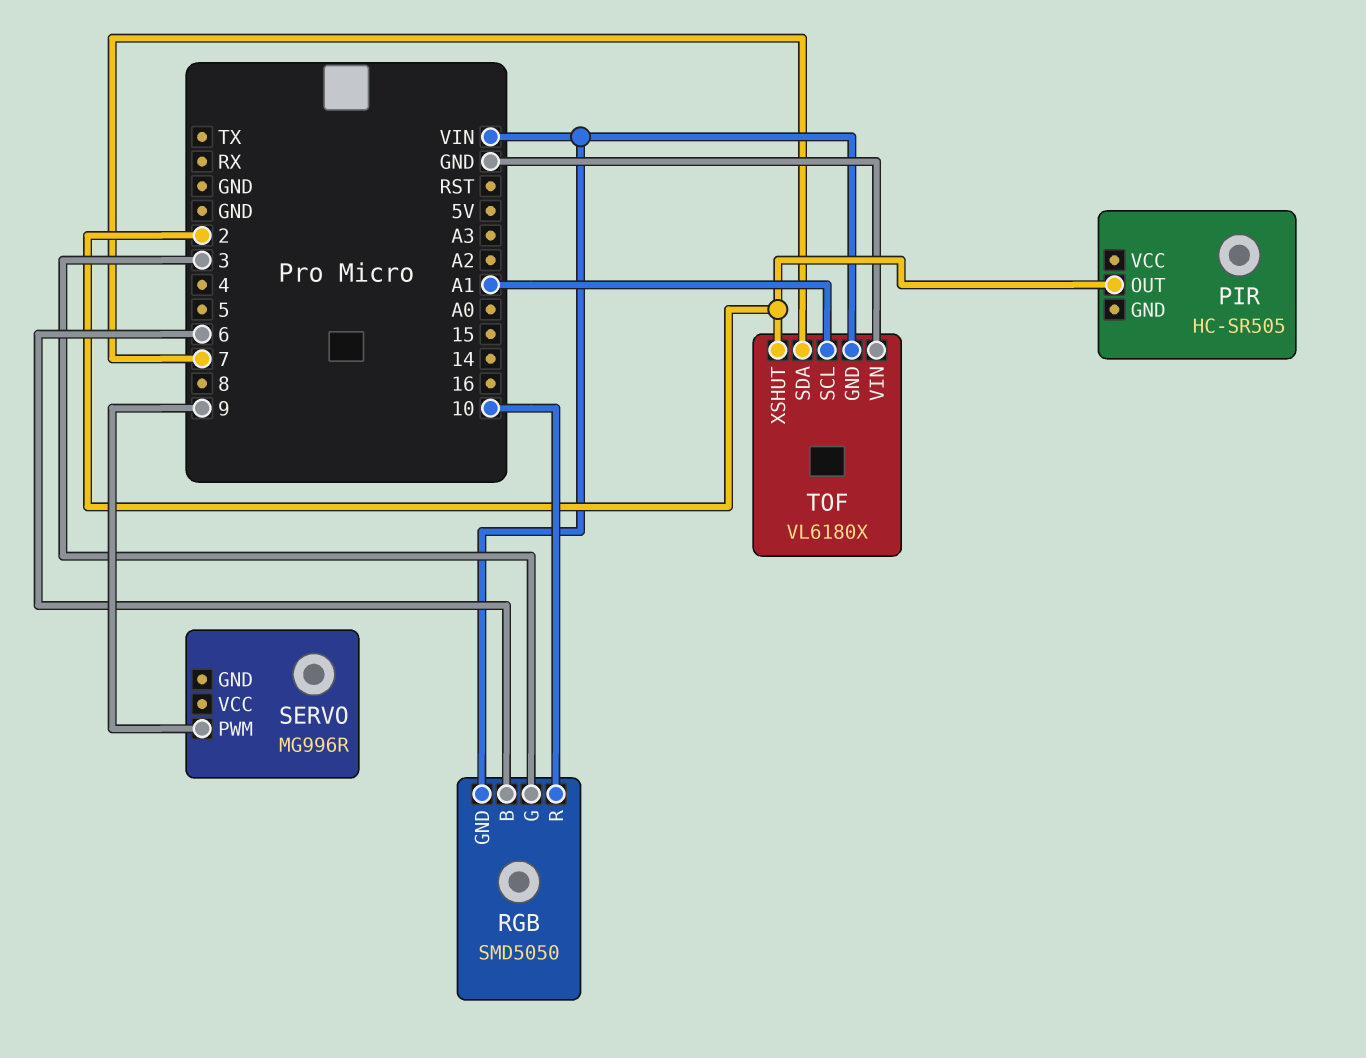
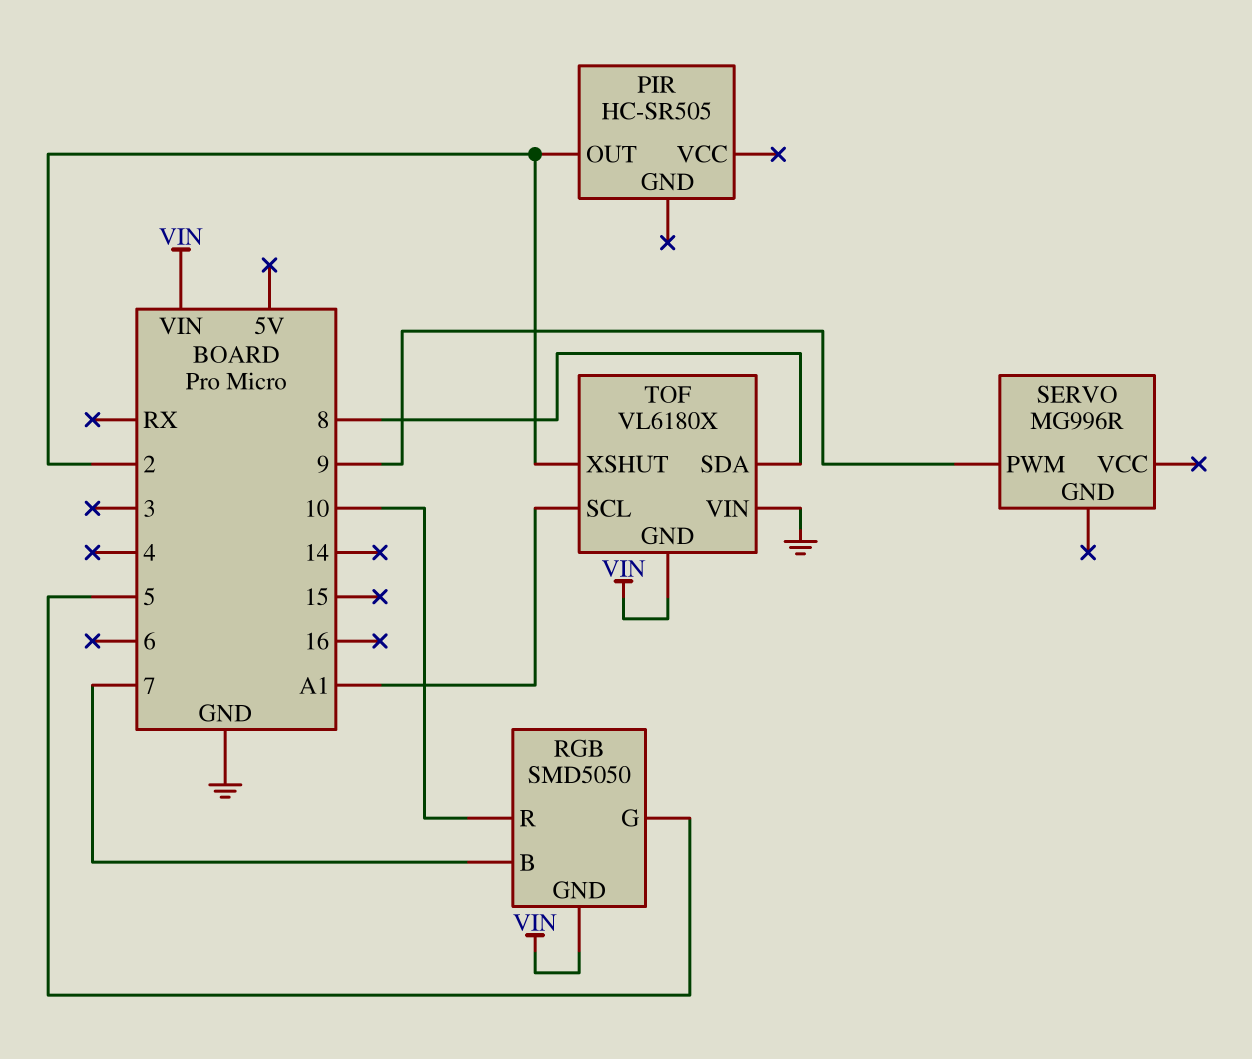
RGB pin B: 6 -> 7
RGB pin G: 3 -> 5
TOF pin SDA: 7 -> 8

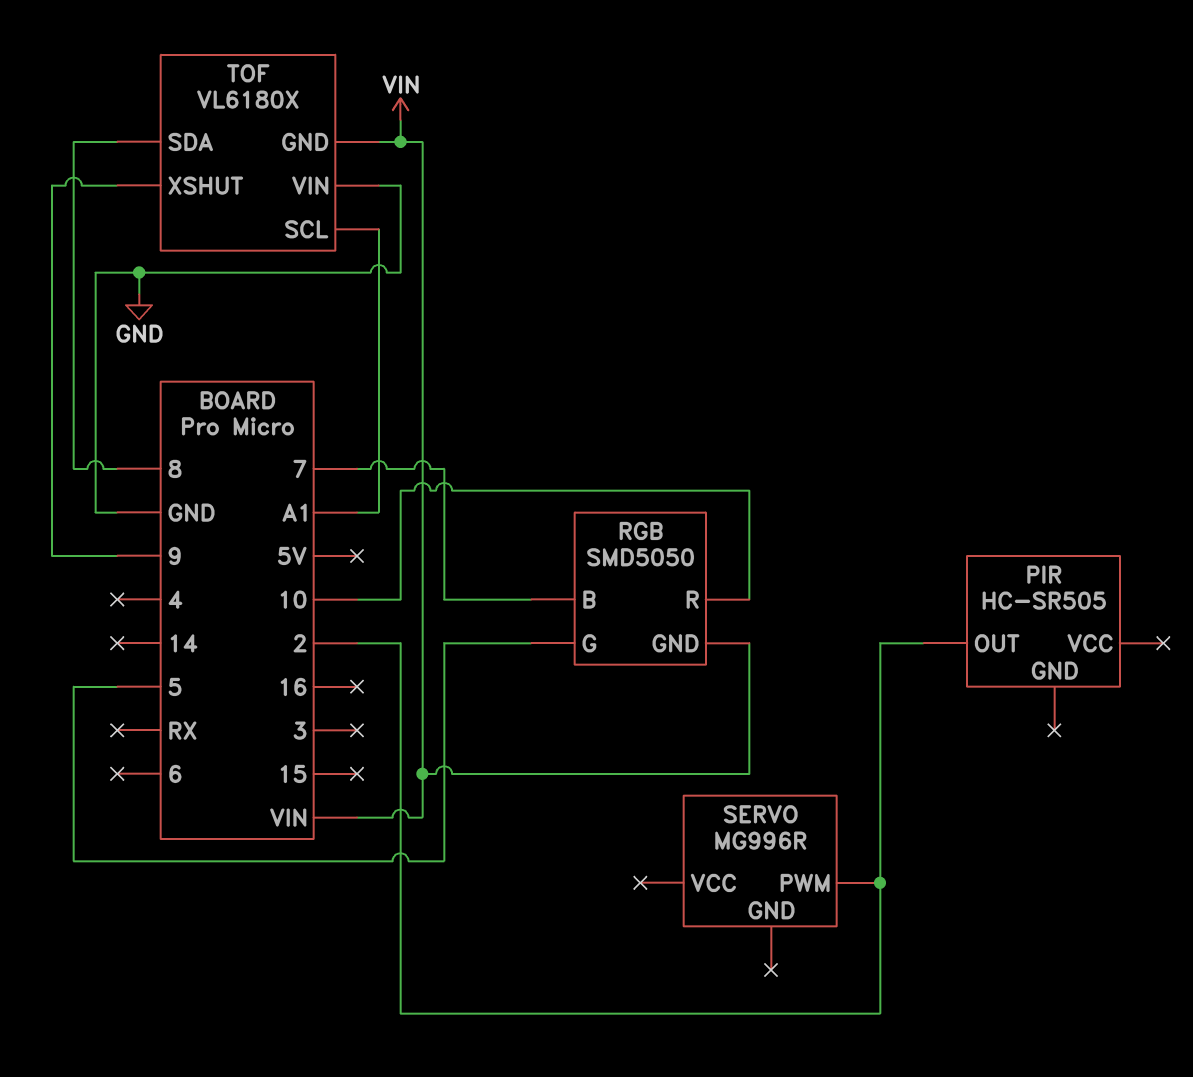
SERVO pin PWM: 9 -> 2
TOF pin XSHUT: 2 -> 9

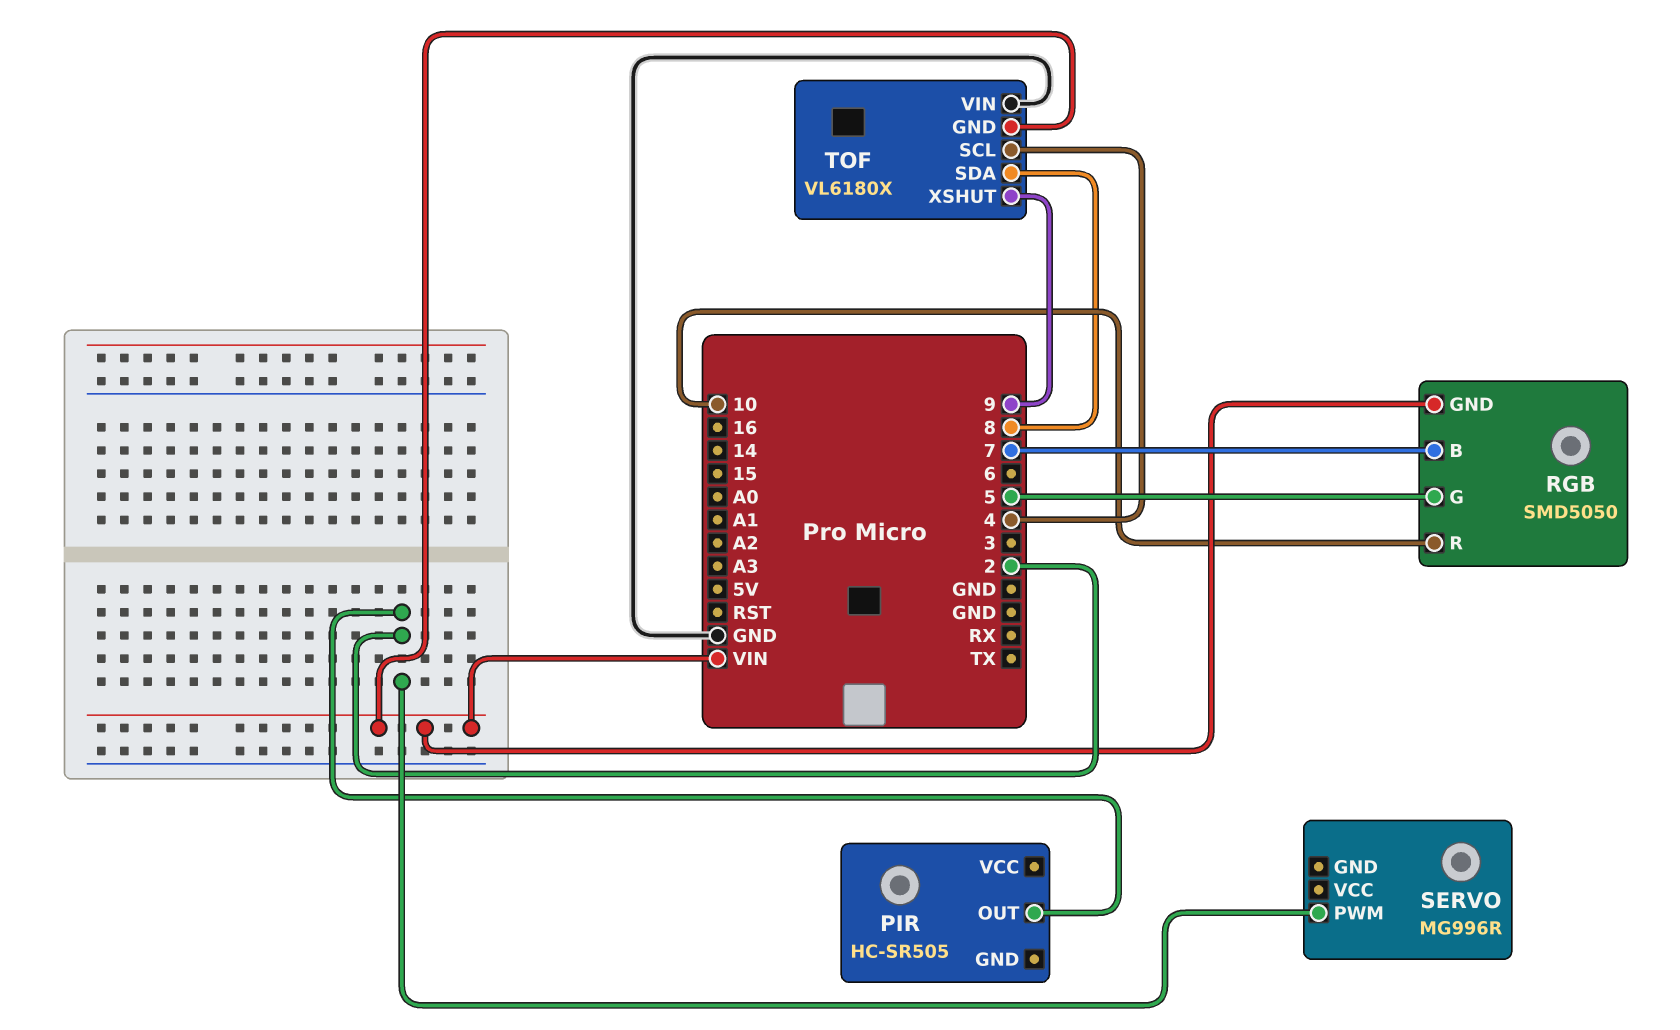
TOF pin SCL: A1 -> 4

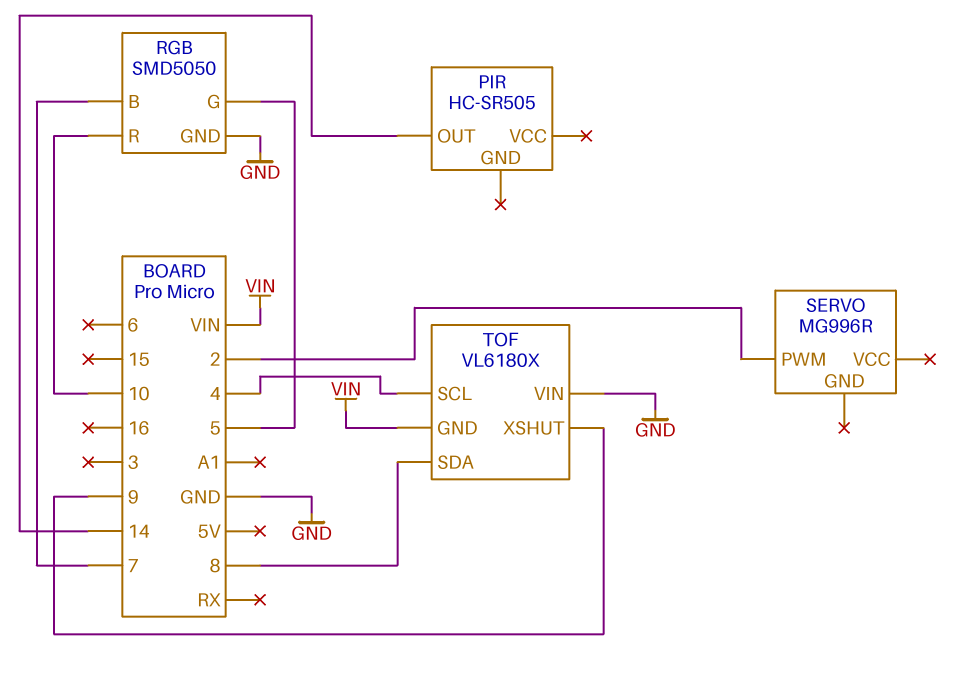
PIR pin OUT: 2 -> 14
RGB pin GND: VIN -> GND

